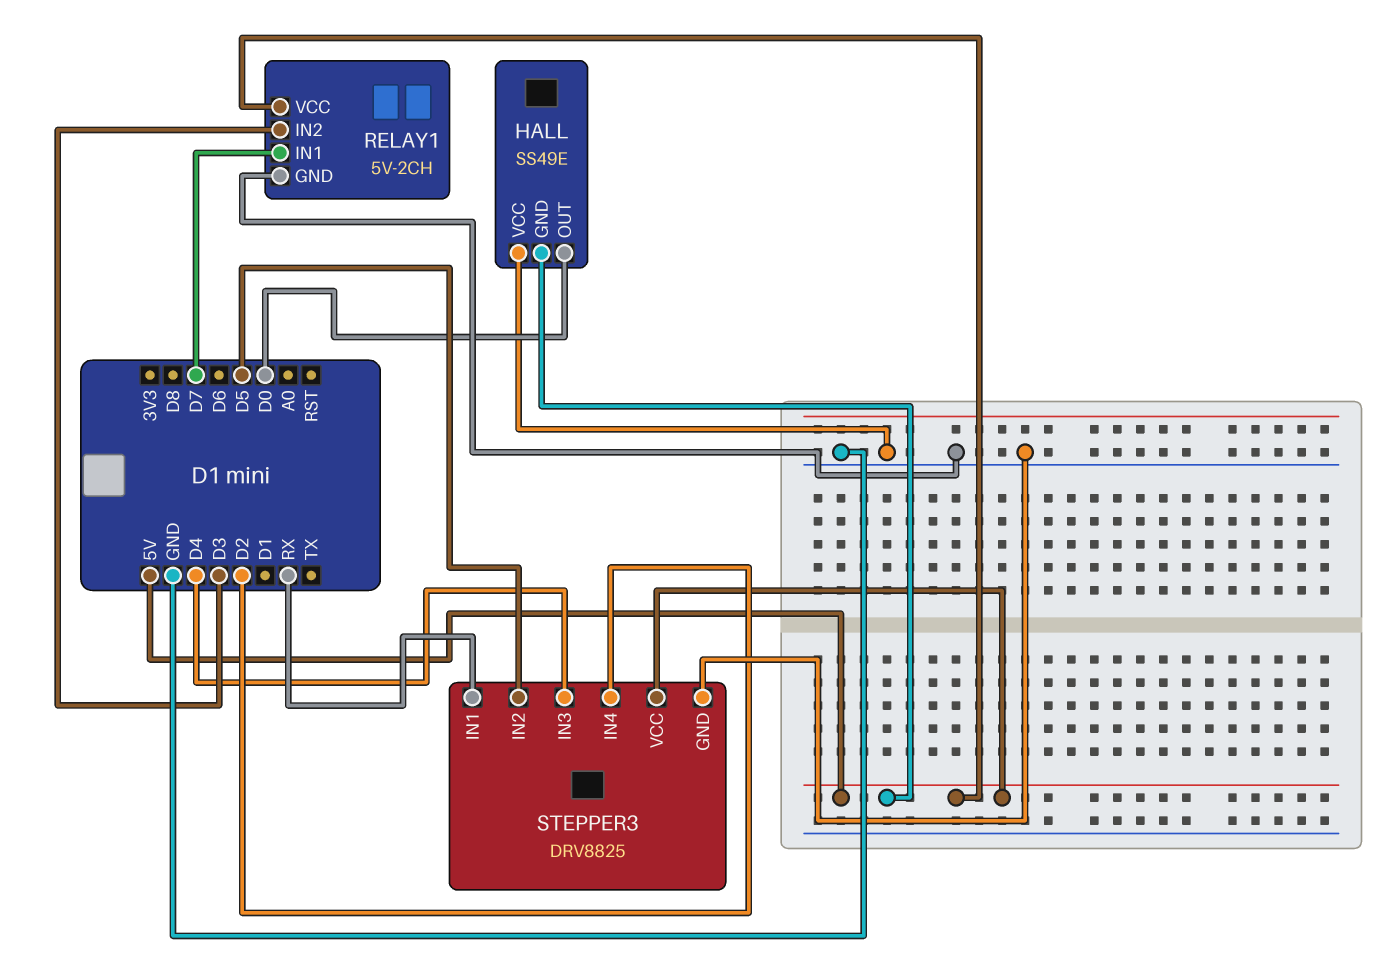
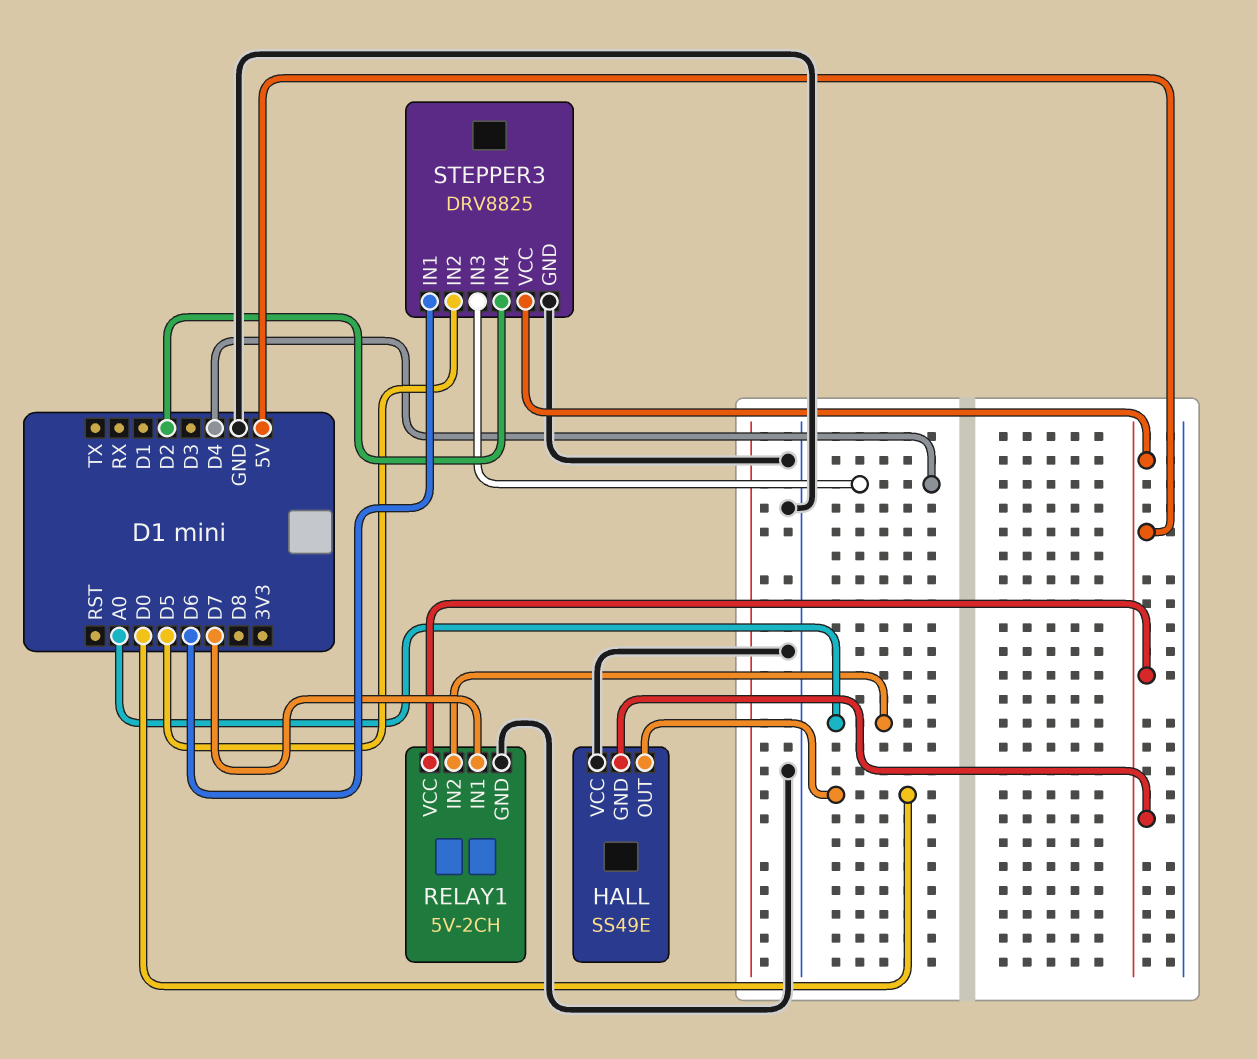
RELAY1 pin IN2: D3 -> A0
STEPPER3 pin IN1: RX -> D6

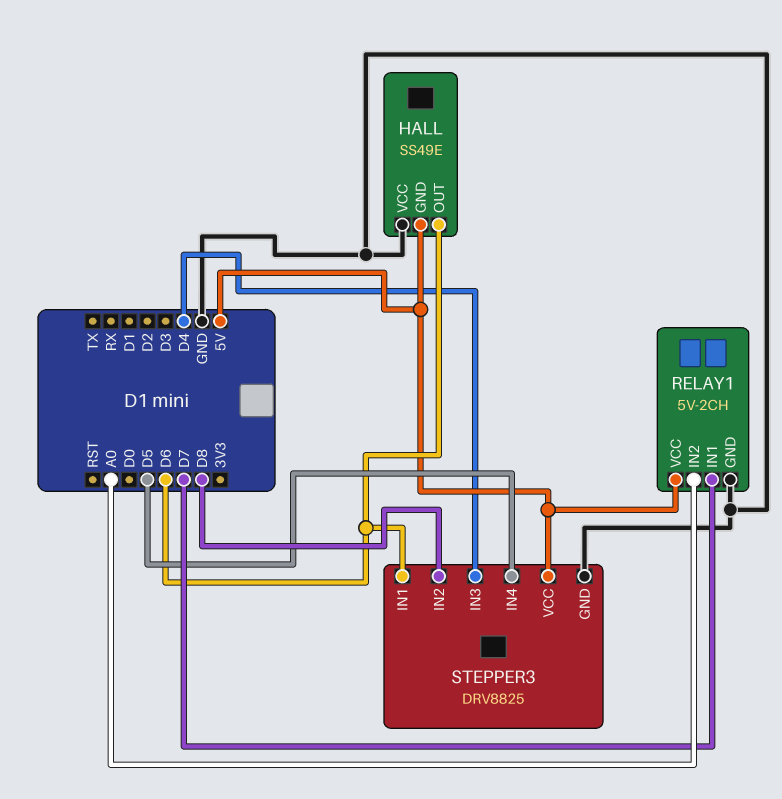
HALL pin OUT: D0 -> D6
STEPPER3 pin IN2: D5 -> D8
STEPPER3 pin IN4: D2 -> D5

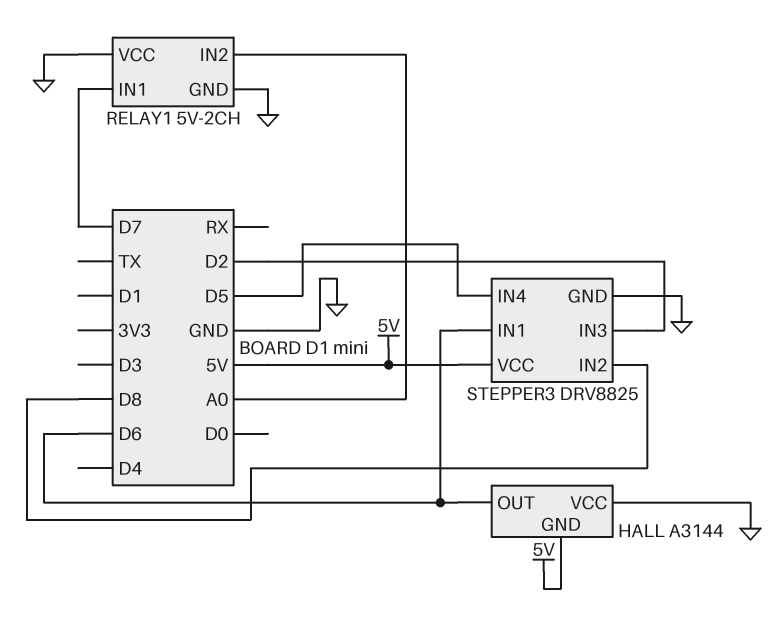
HALL: SS49E -> A3144
RELAY1 pin VCC: 5V -> GND
STEPPER3 pin IN3: D4 -> D2

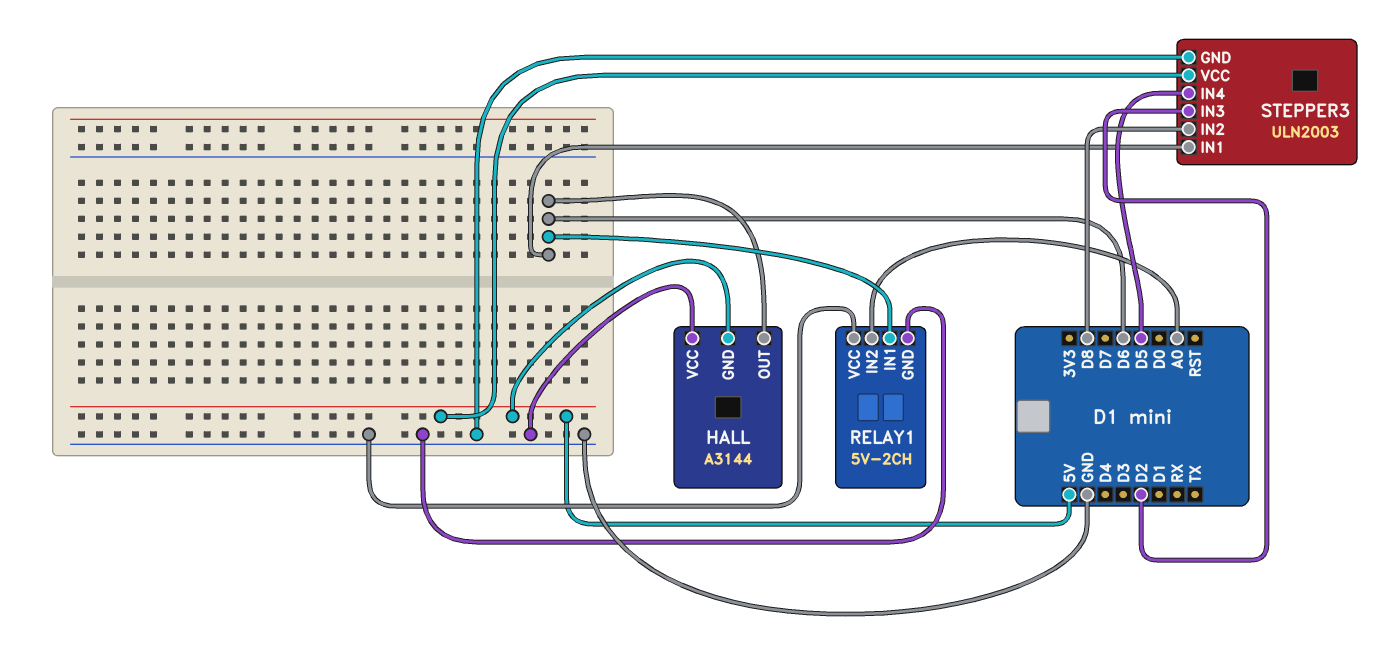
RELAY1 pin IN1: D7 -> D6
STEPPER3: DRV8825 -> ULN2003

